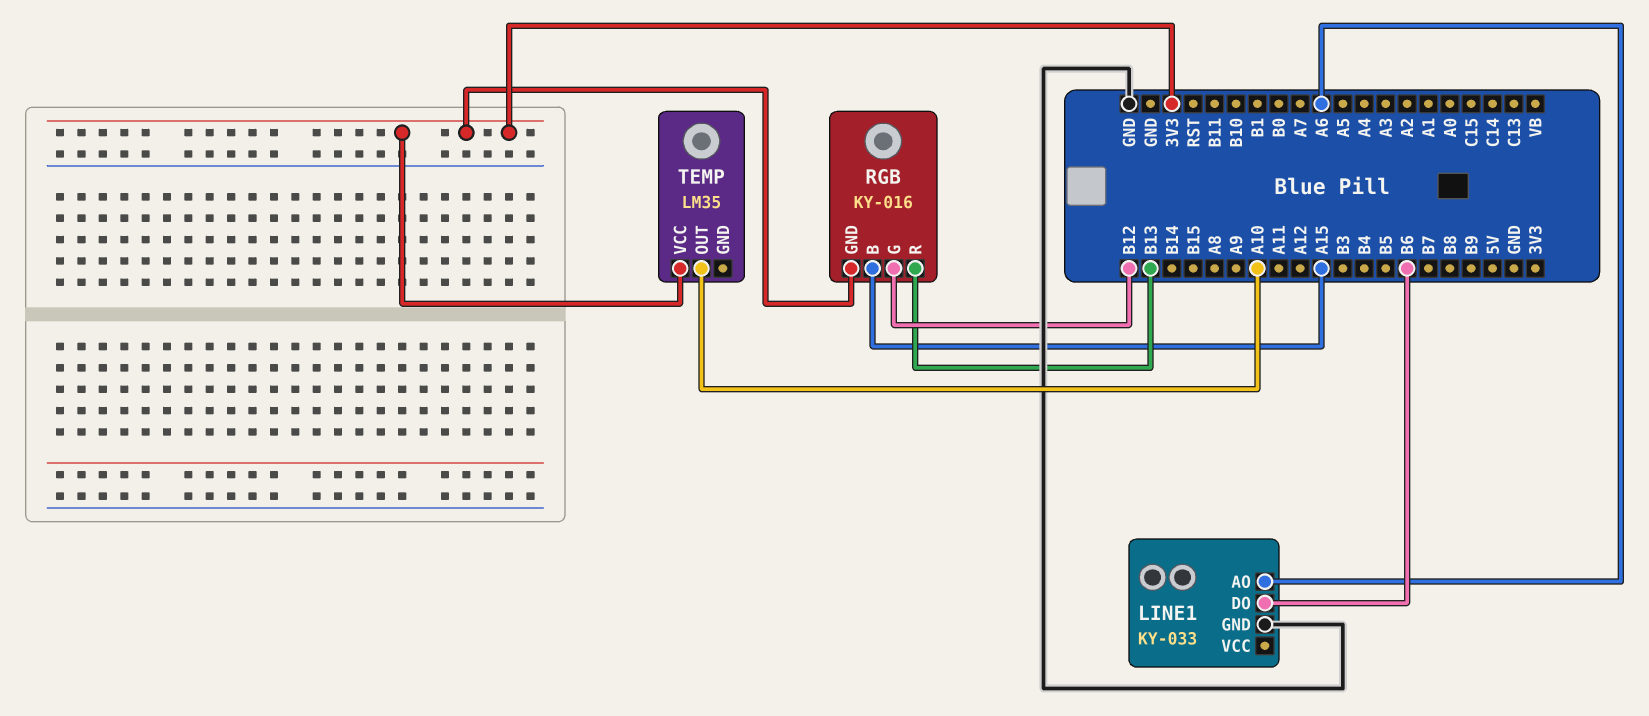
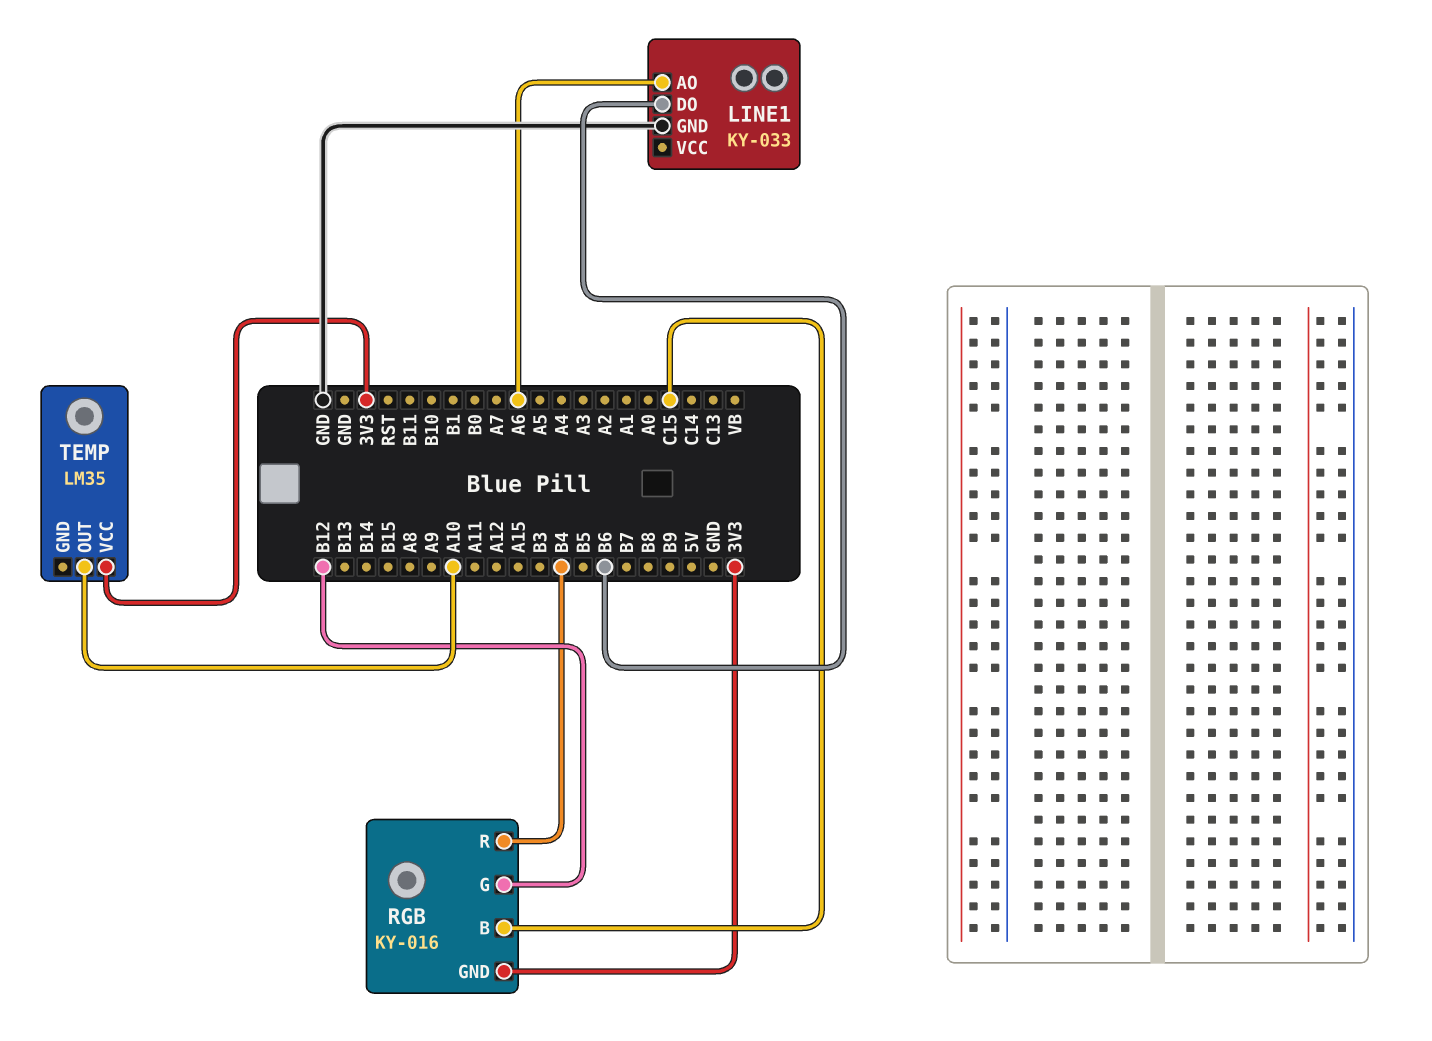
RGB pin B: A15 -> C15
RGB pin R: B13 -> B4

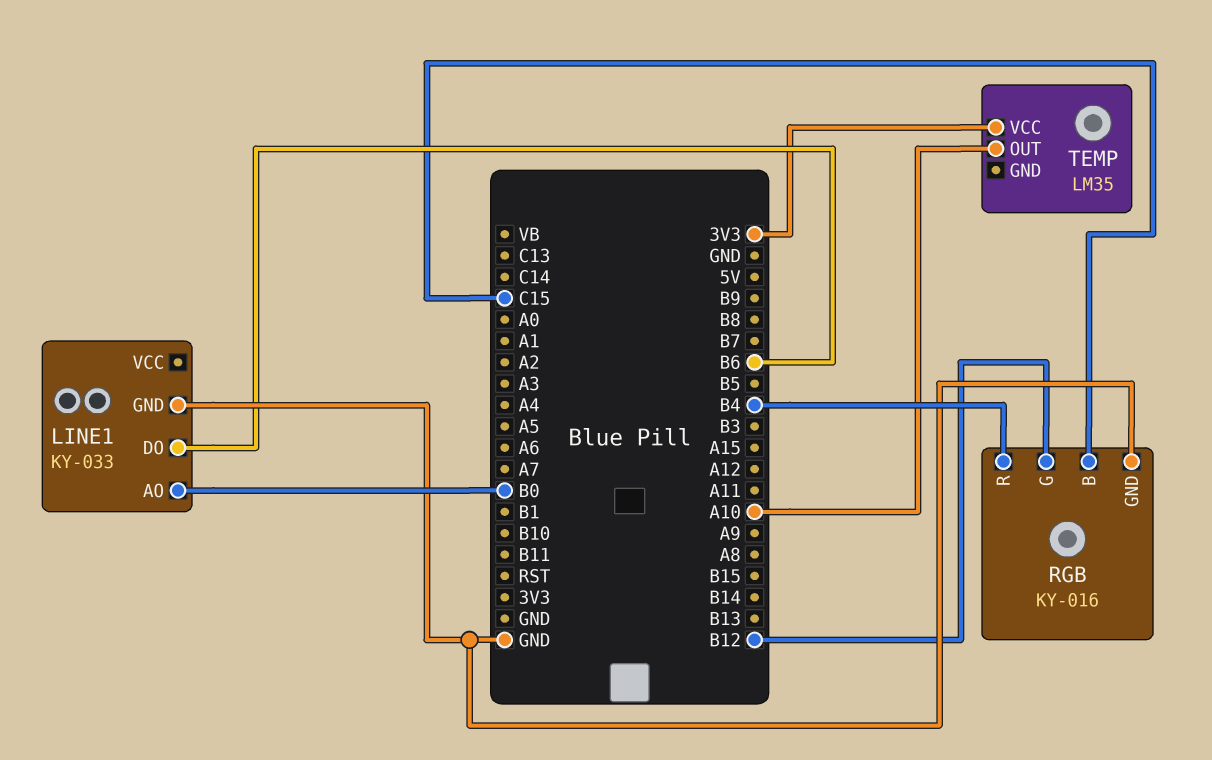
LINE1 pin AO: A6 -> B0
RGB pin GND: 3V3 -> GND

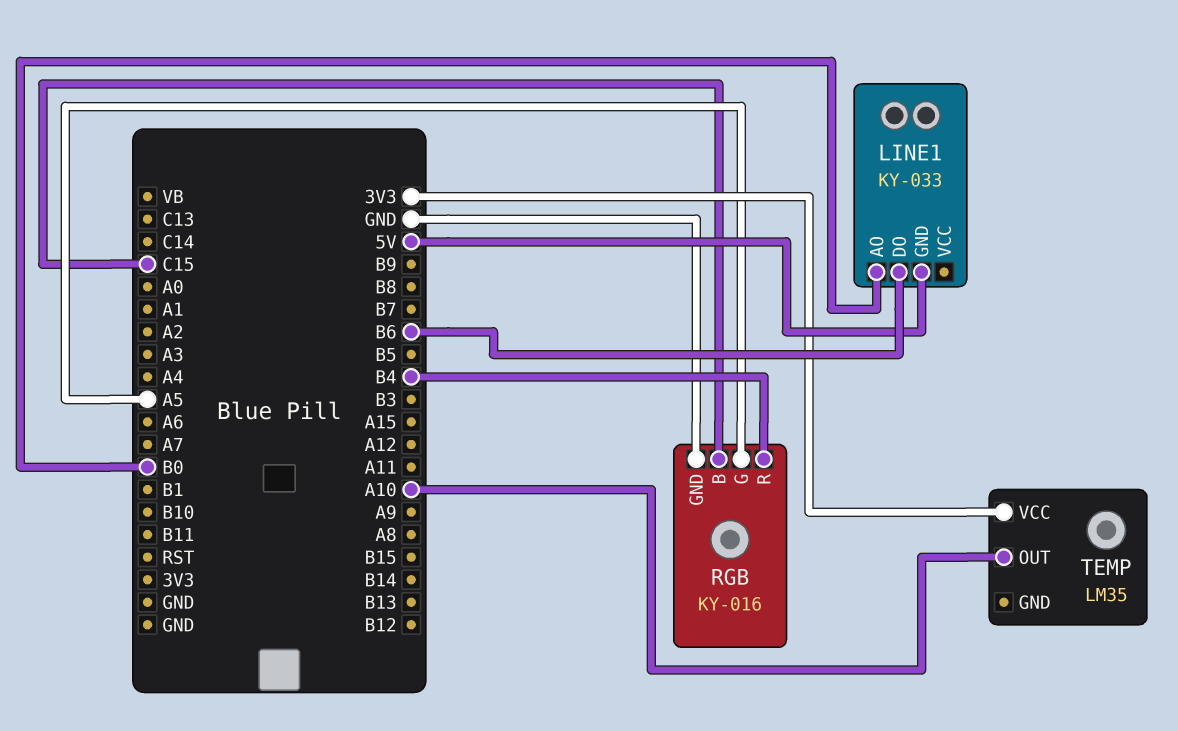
LINE1 pin GND: GND -> 5V
RGB pin G: B12 -> A5

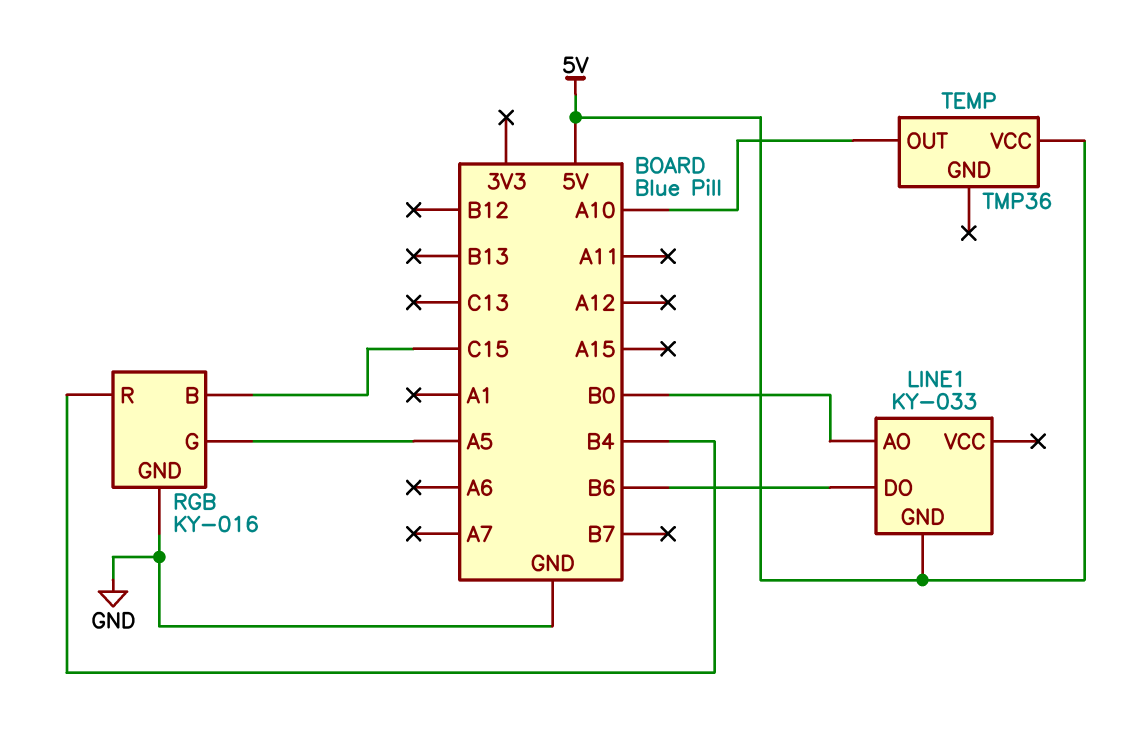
TEMP: LM35 -> TMP36
TEMP pin VCC: 3V3 -> 5V

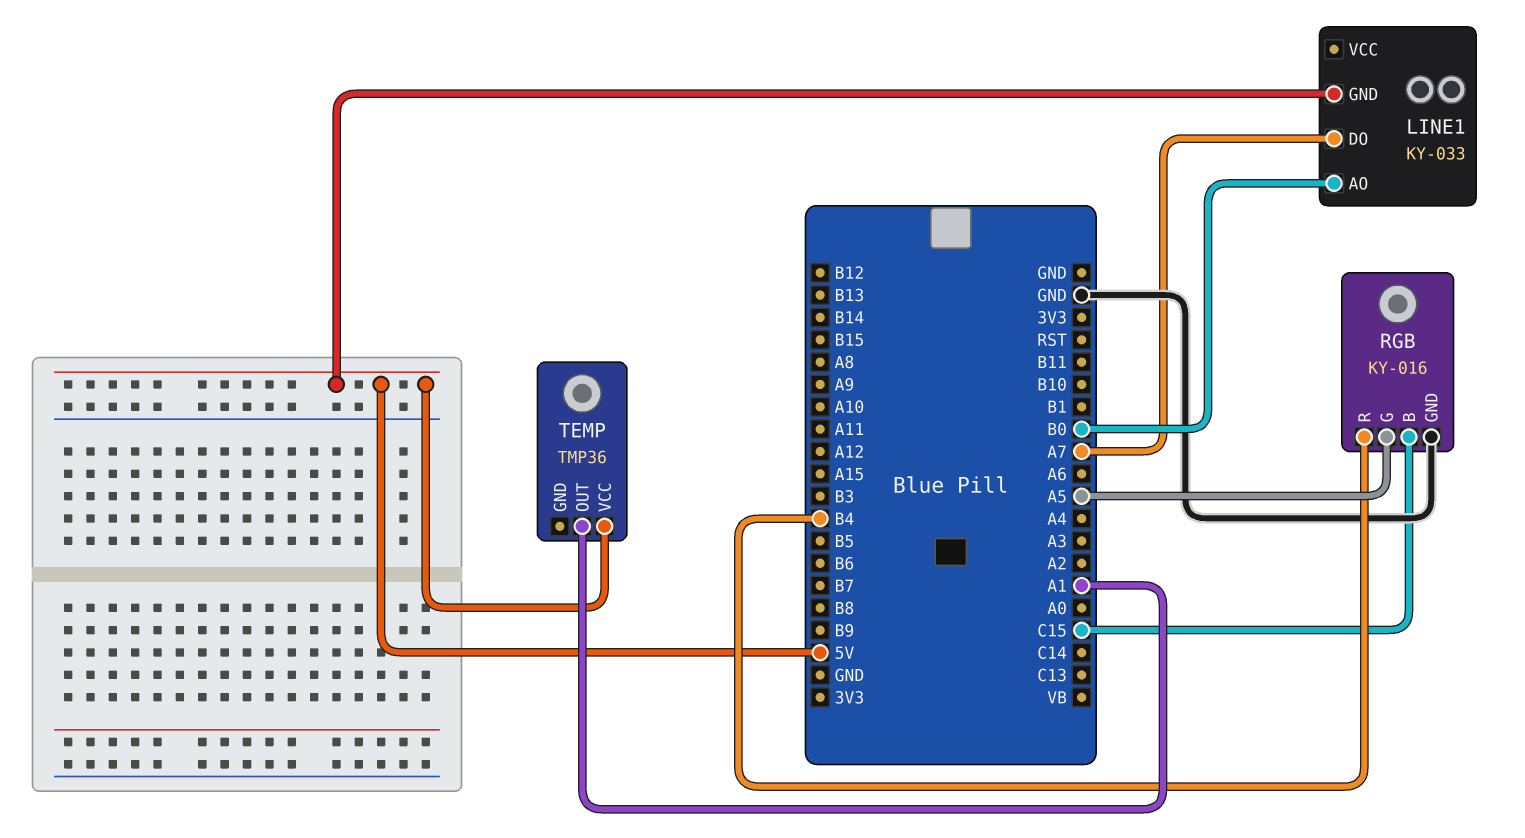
LINE1 pin DO: B6 -> A7
TEMP pin OUT: A10 -> A1

